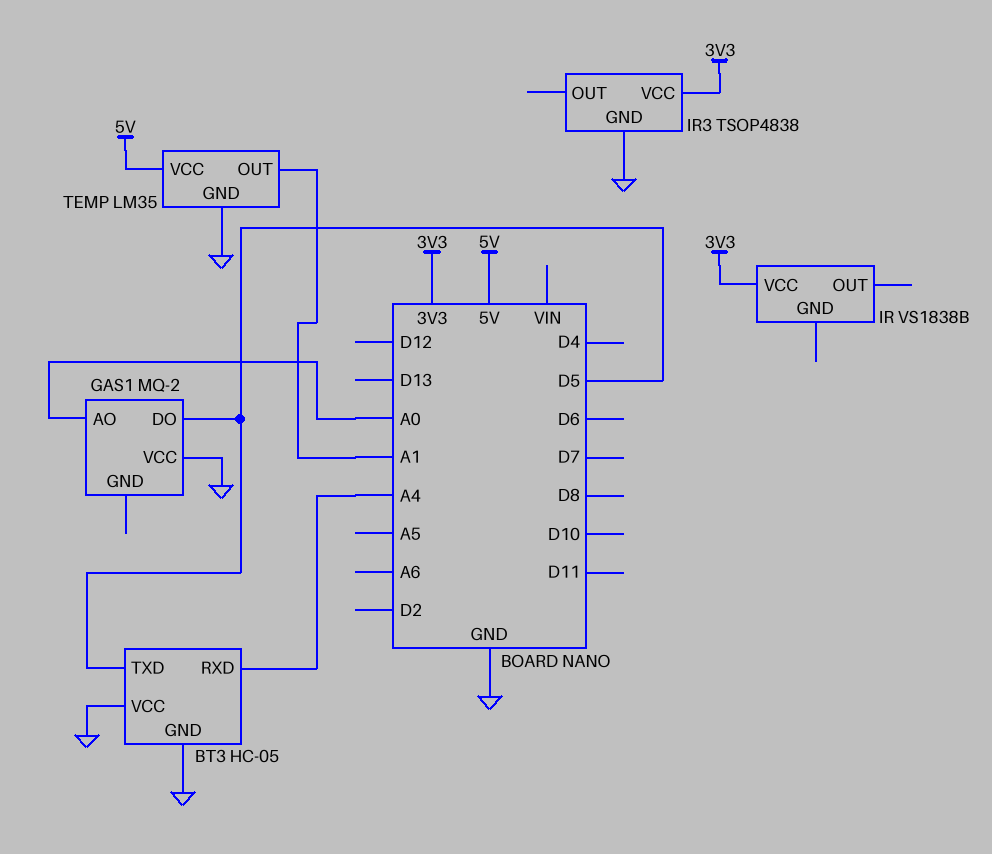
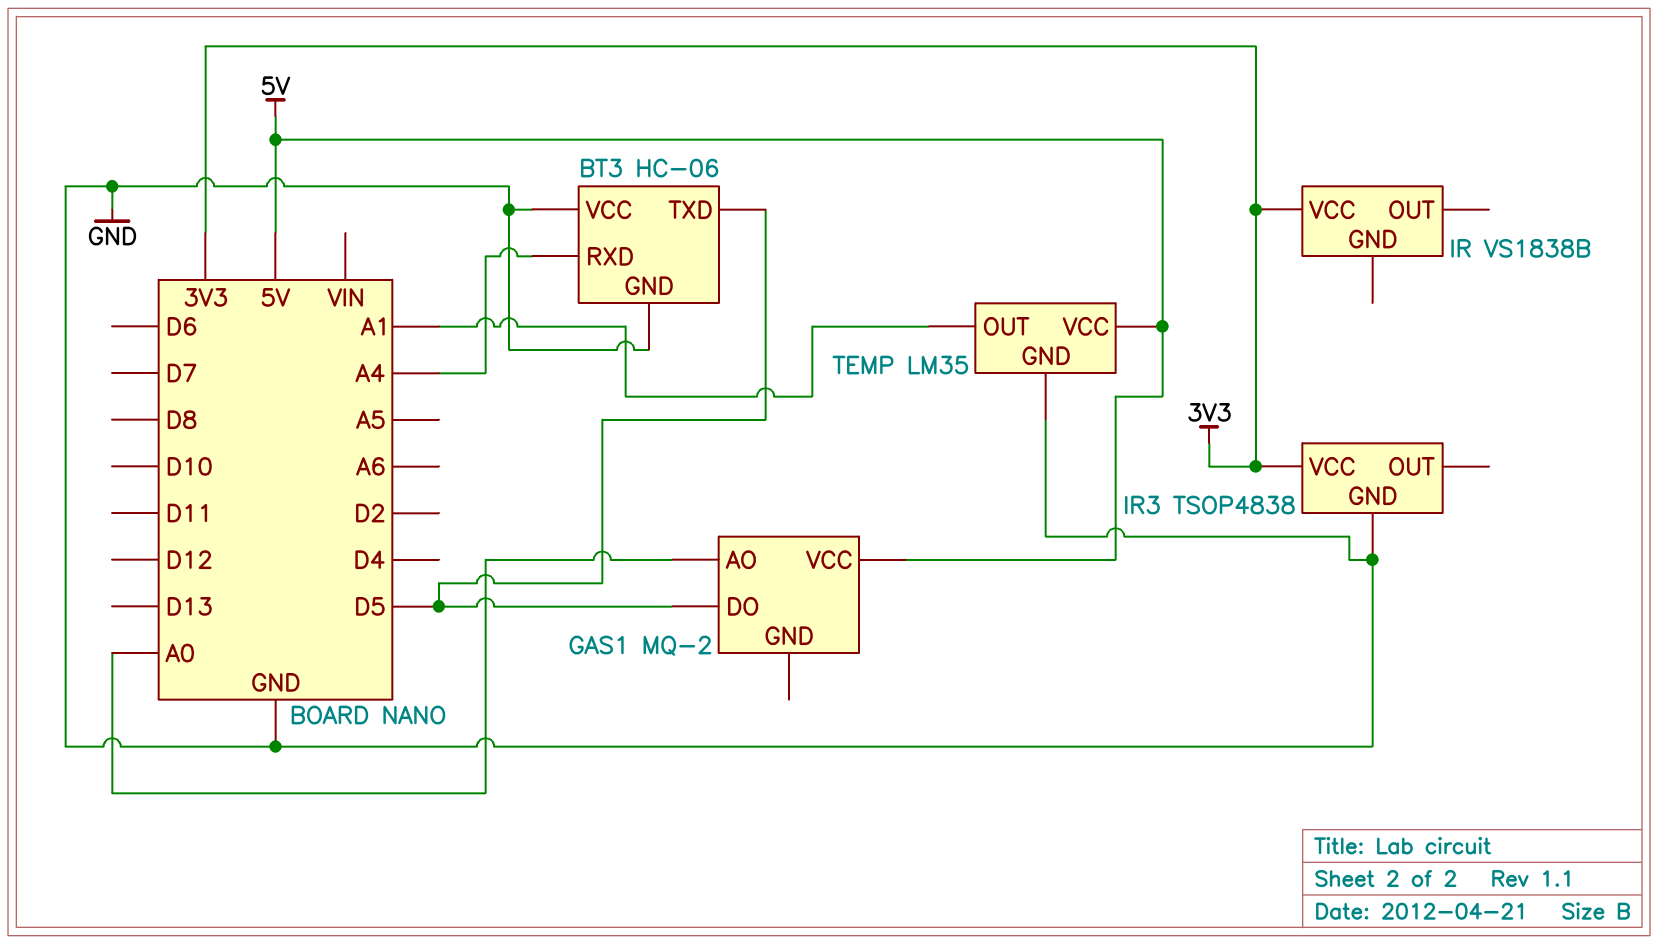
BT3: HC-05 -> HC-06
GAS1 pin VCC: GND -> 5V

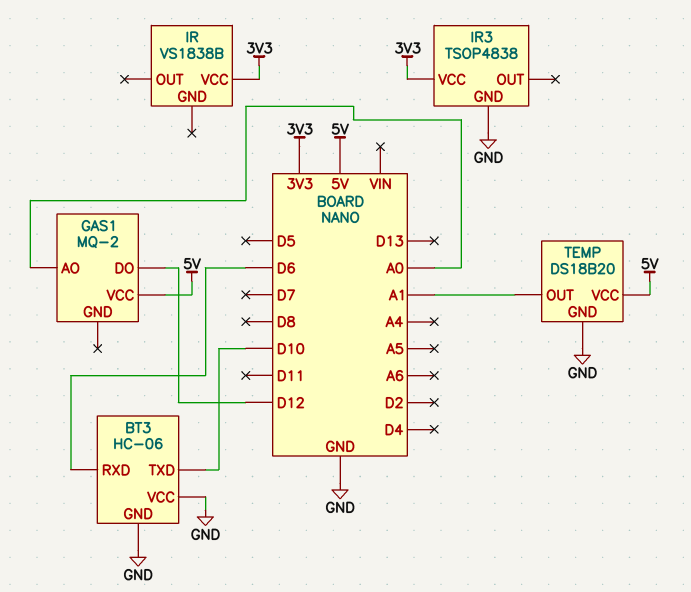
BT3 pin RXD: A4 -> D6
BT3 pin TXD: D5 -> D10
GAS1 pin DO: D5 -> D12
TEMP: LM35 -> DS18B20

